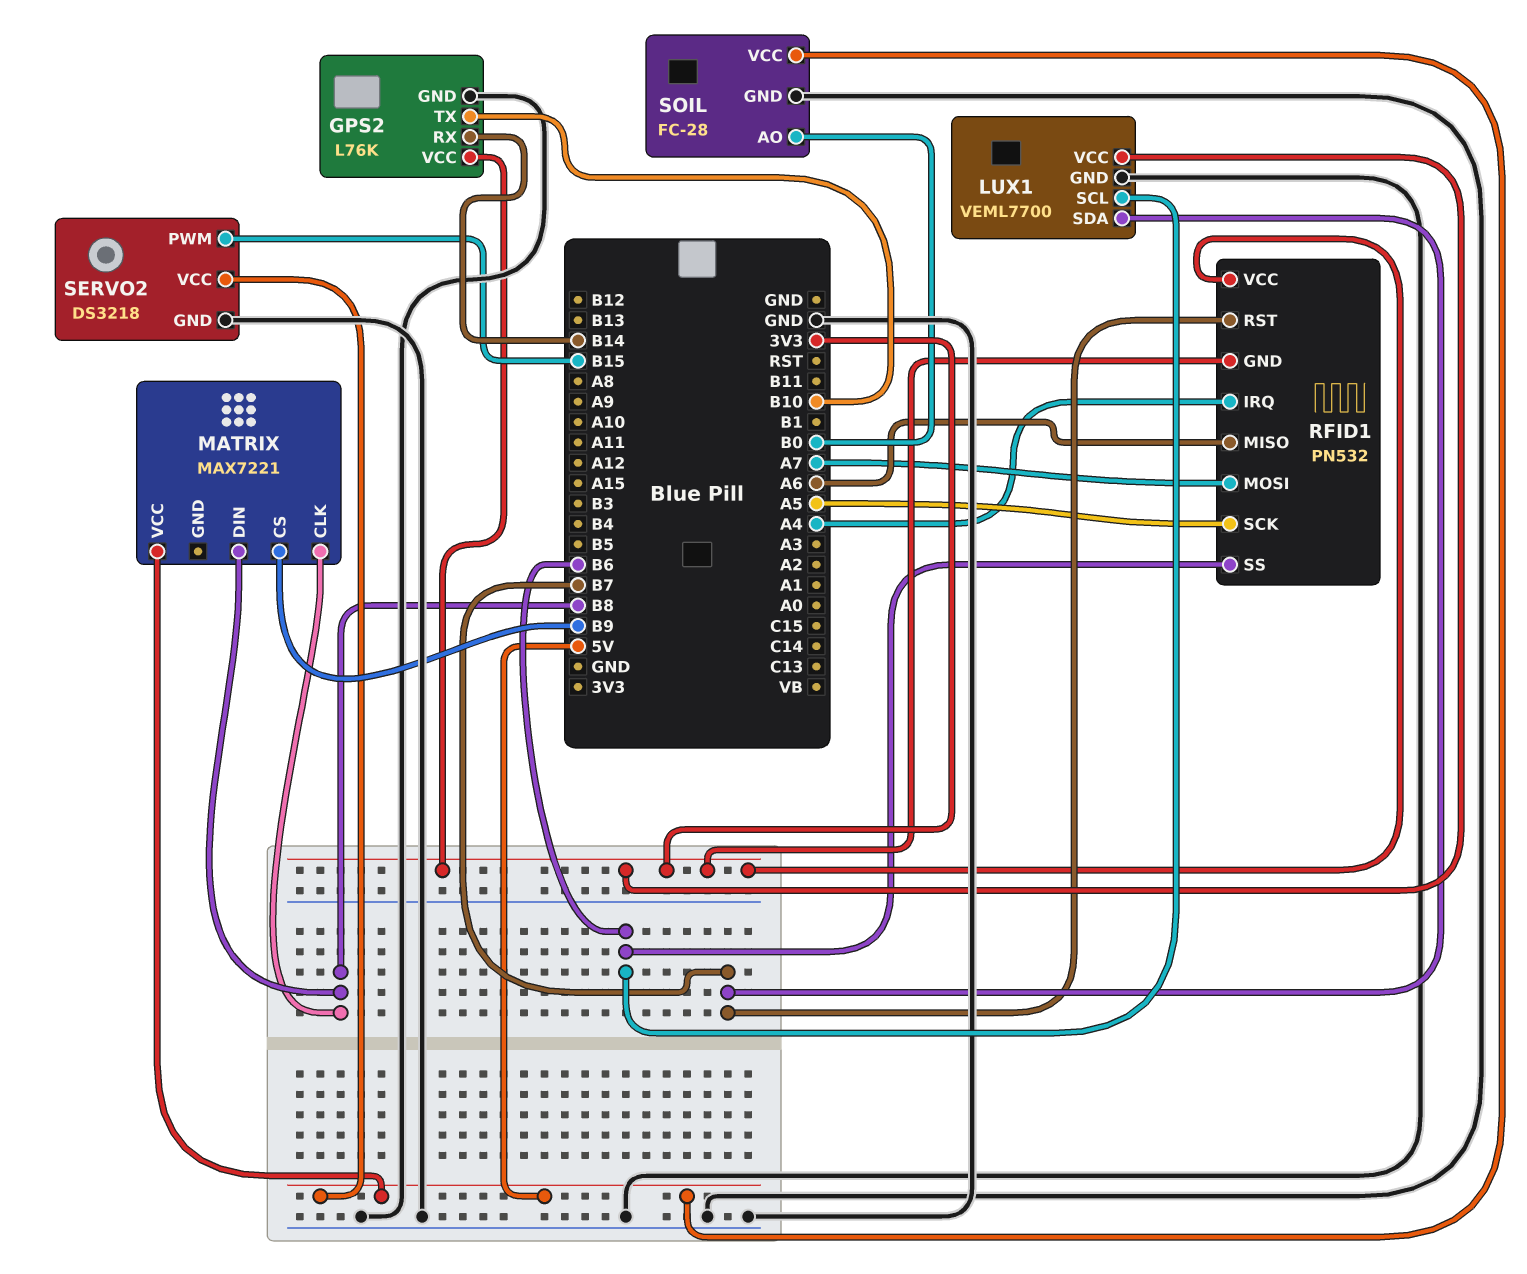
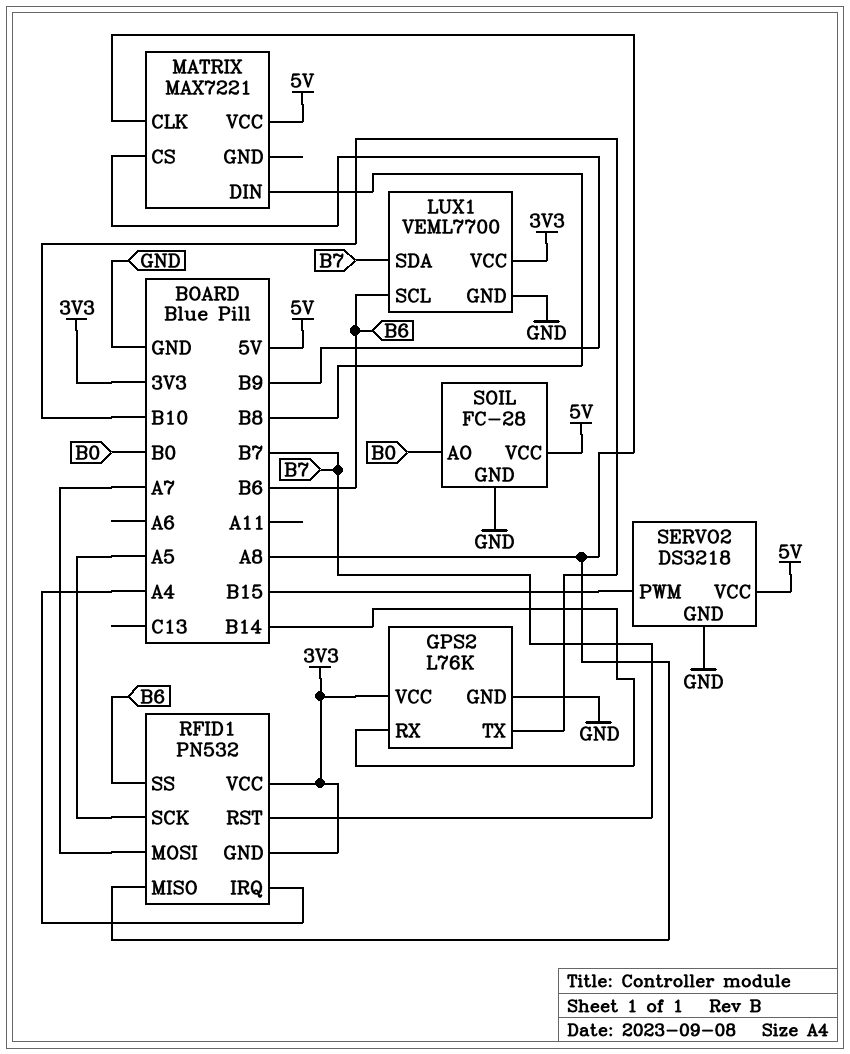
MATRIX pin CLK: B8 -> A8
RFID1 pin MISO: A6 -> A8

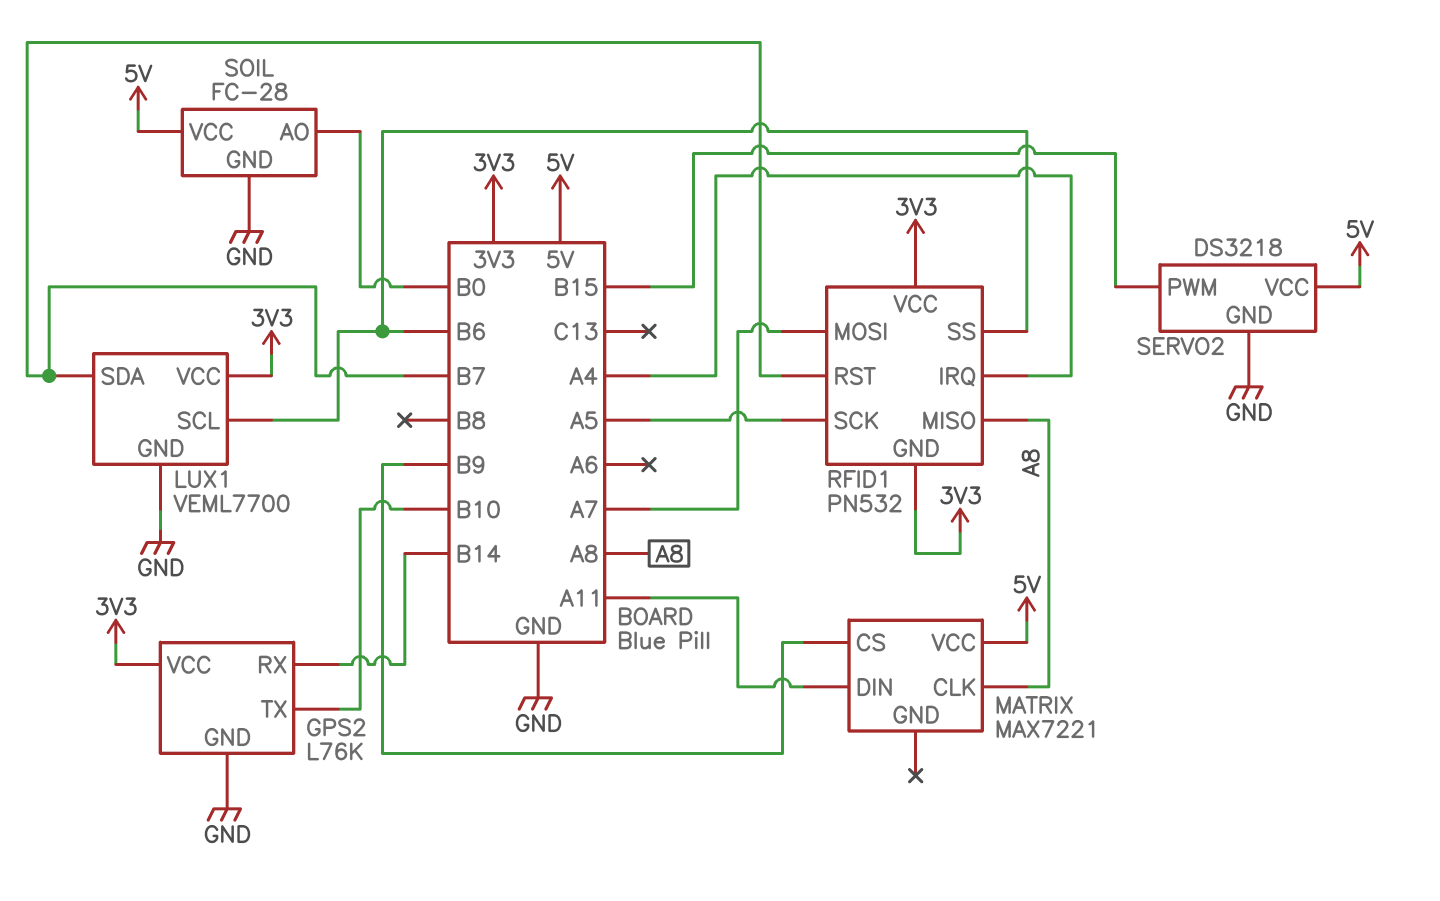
MATRIX pin DIN: B8 -> A11

